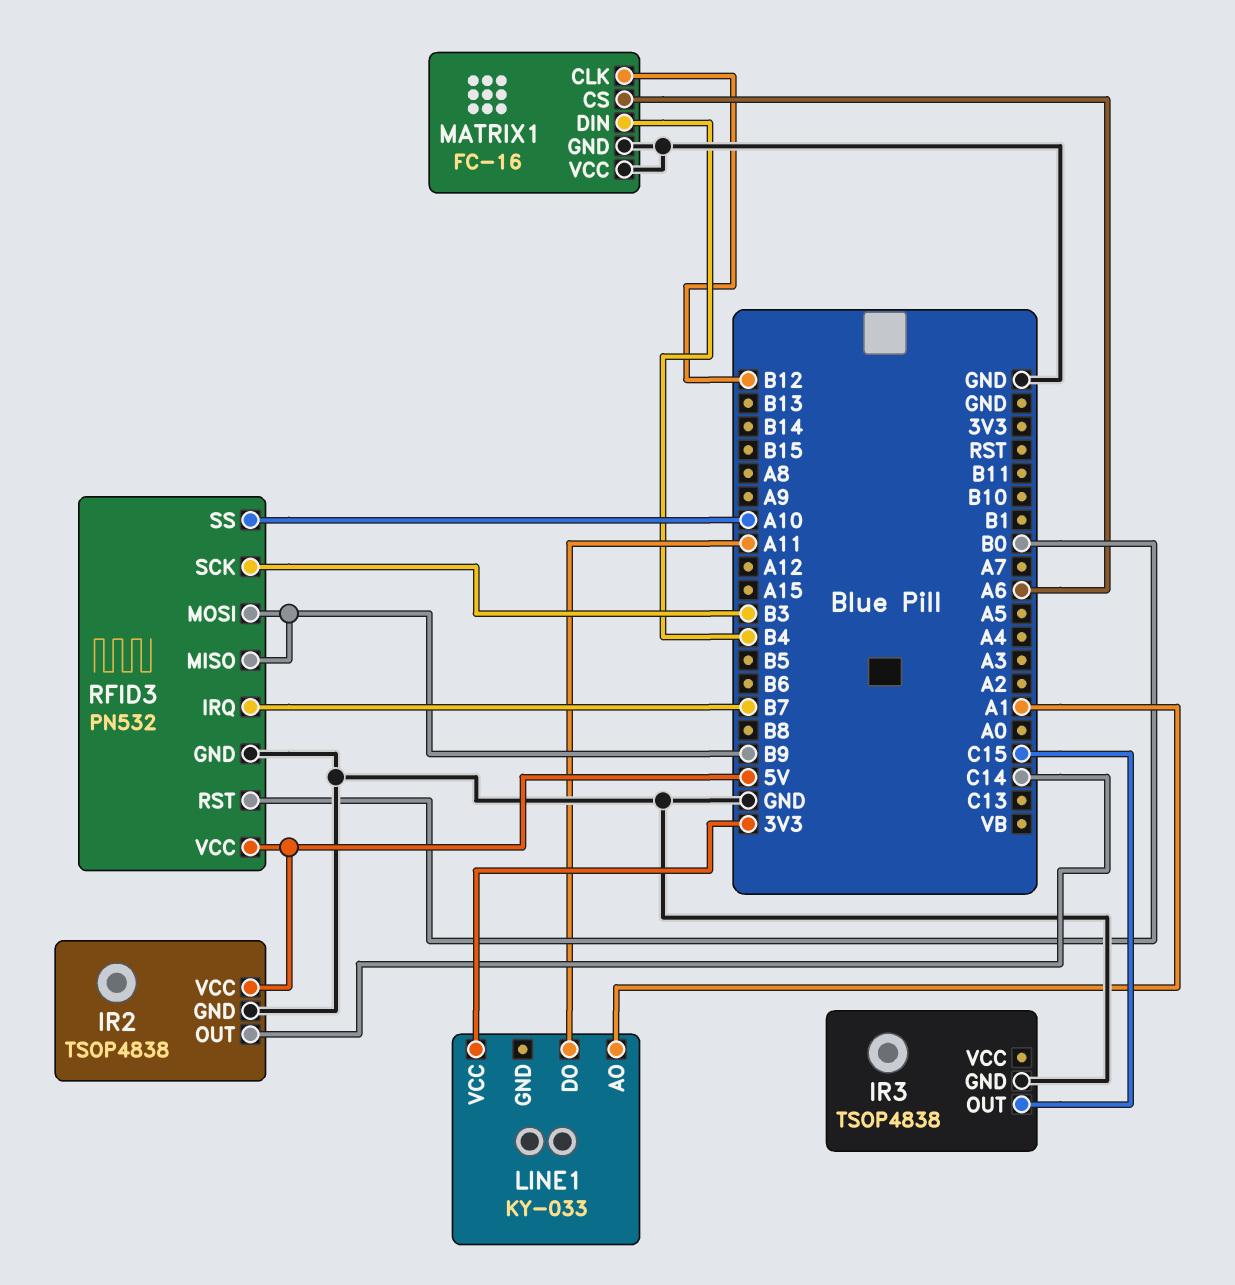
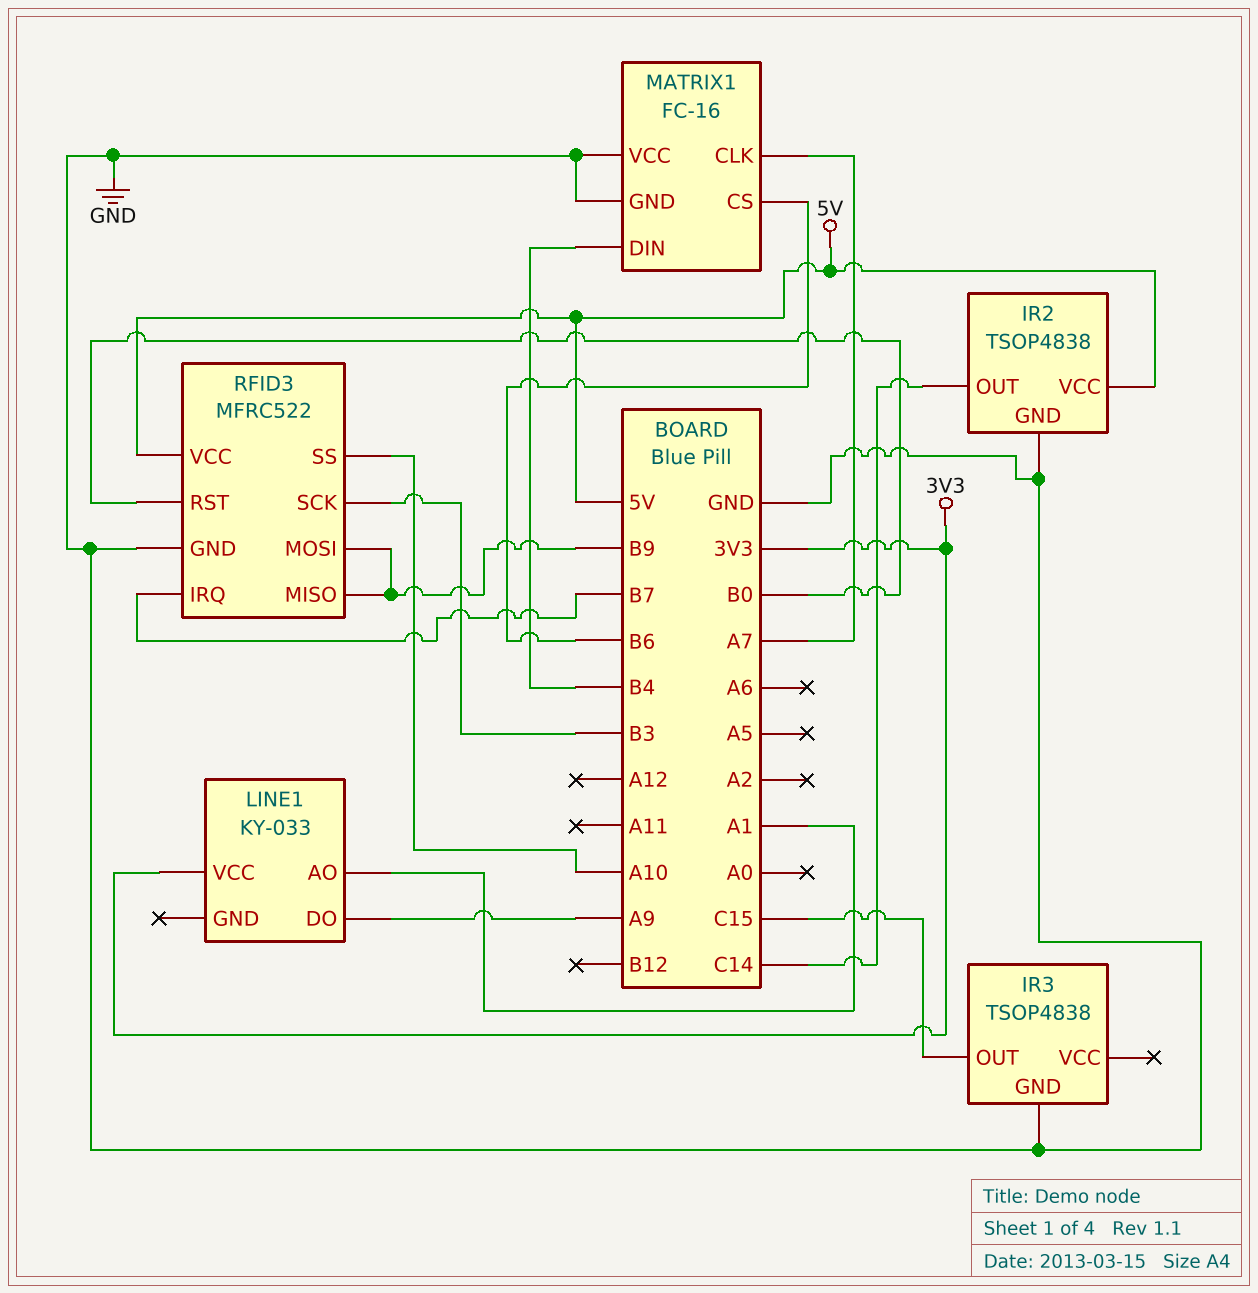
LINE1 pin DO: A11 -> A9
MATRIX1 pin CLK: B12 -> A7
MATRIX1 pin CS: A6 -> B6
RFID3: PN532 -> MFRC522

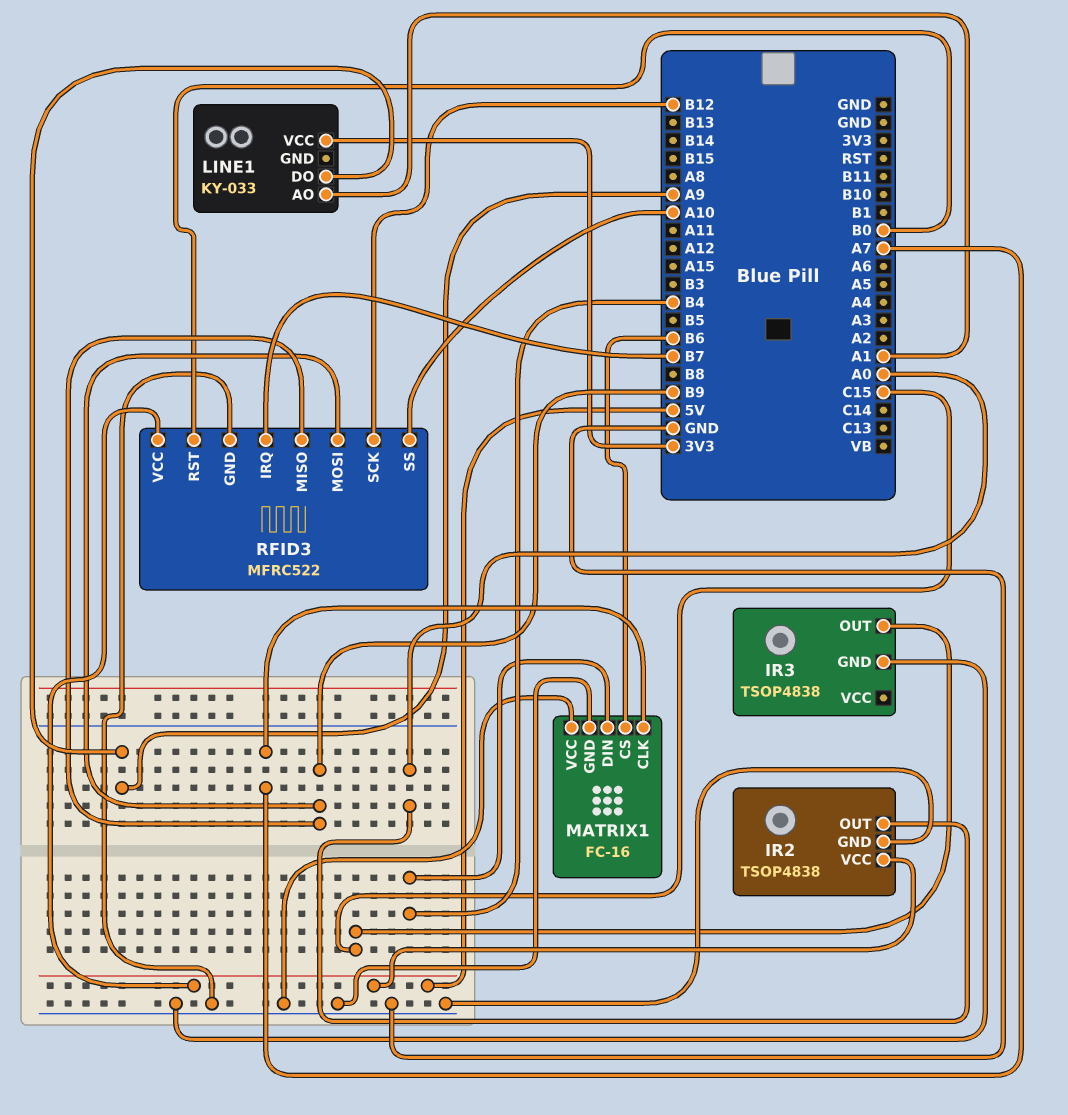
IR2 pin OUT: C14 -> A0
RFID3 pin SCK: B3 -> B12

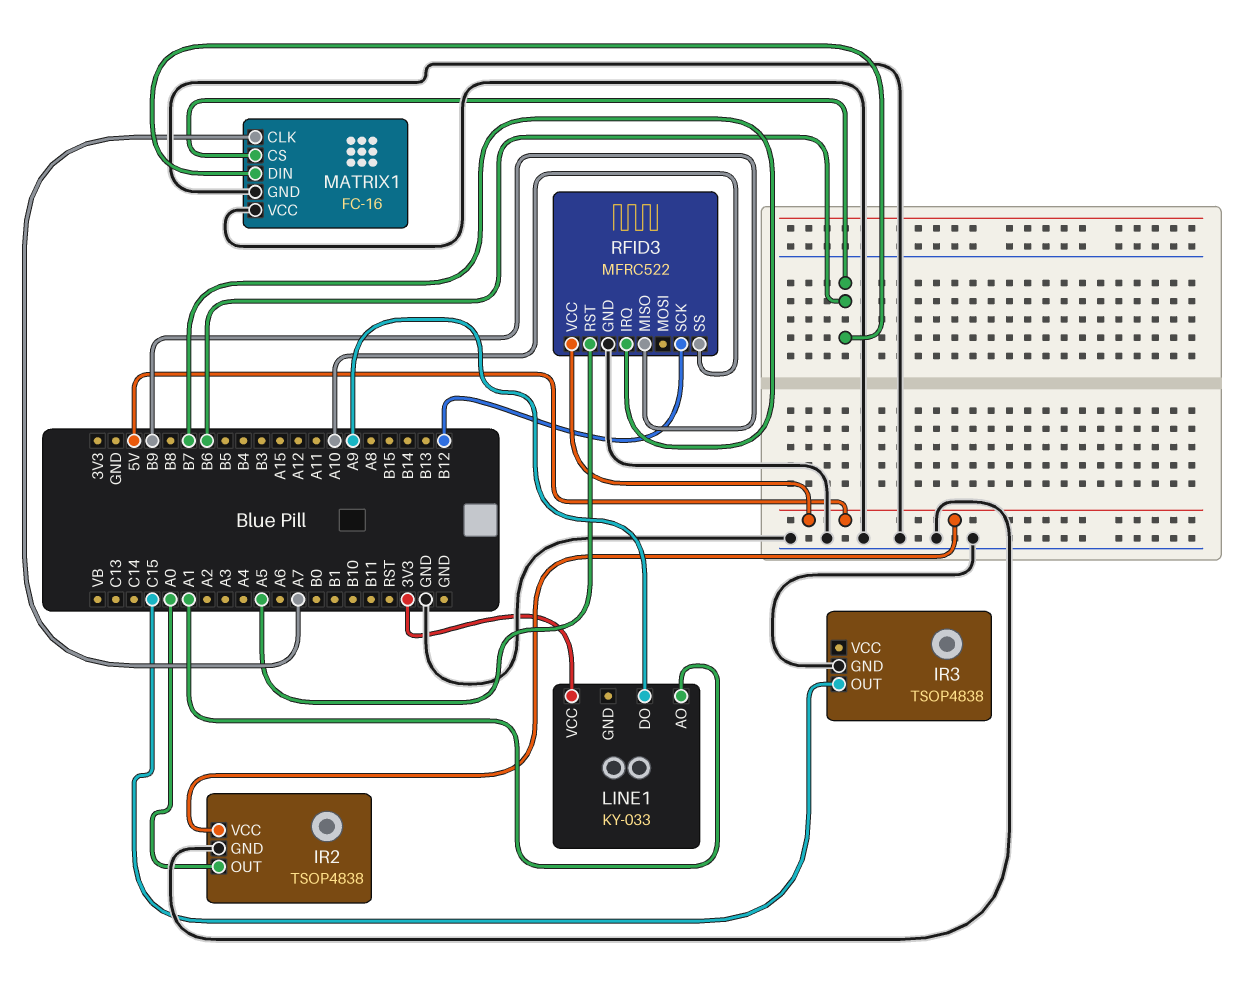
MATRIX1 pin DIN: B4 -> B6
RFID3 pin MOSI: B9 -> none
RFID3 pin RST: B0 -> A5

